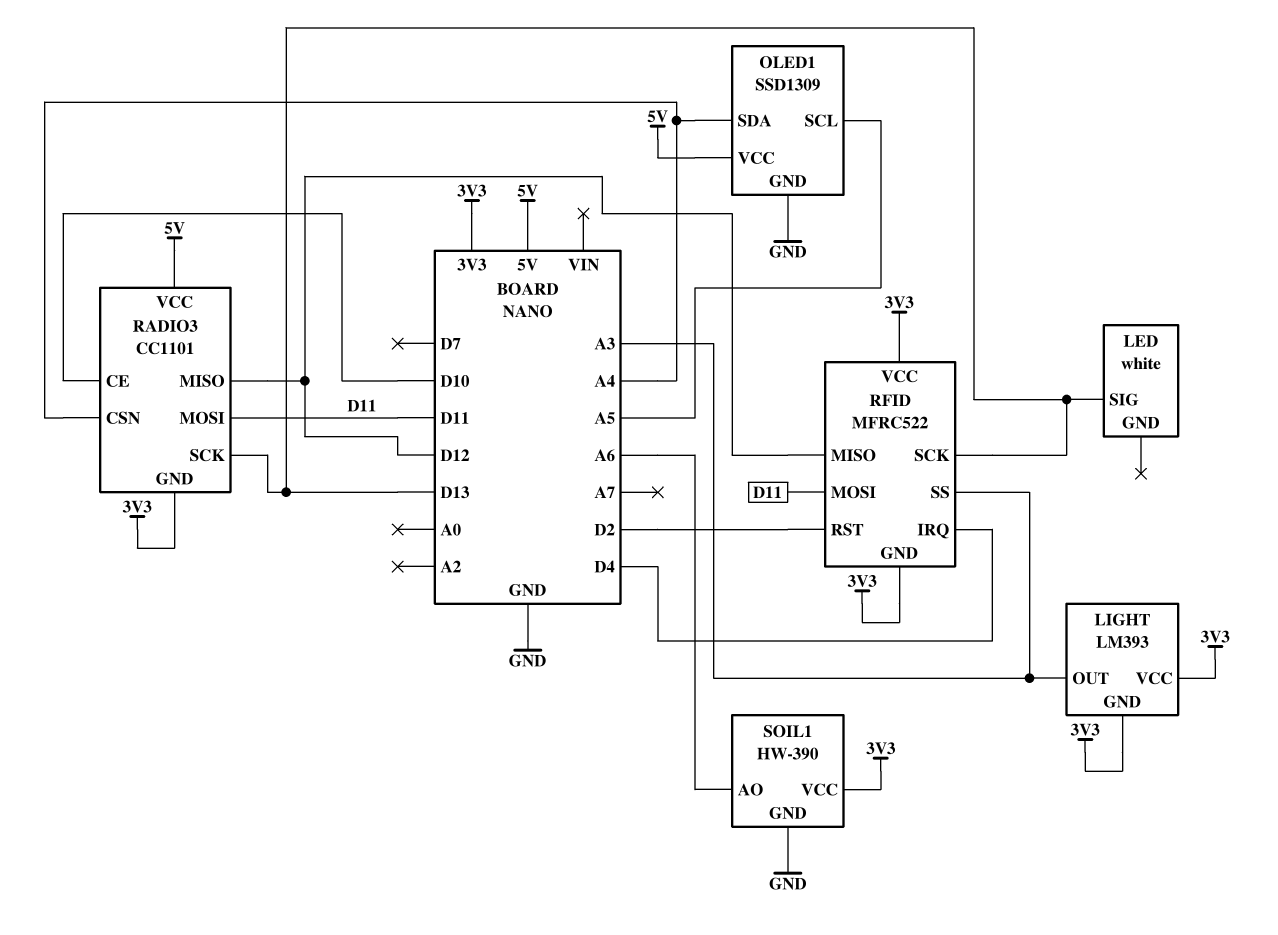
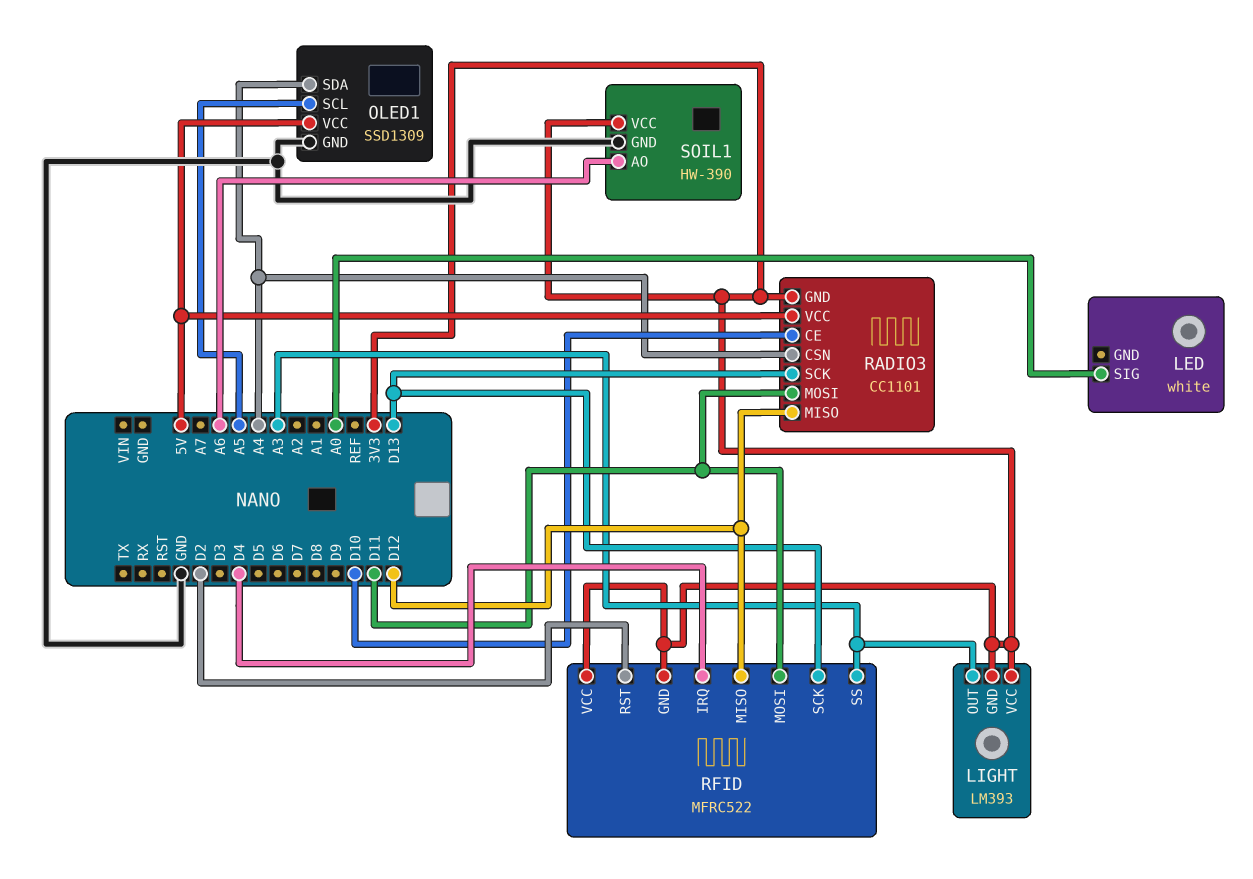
LED pin SIG: D13 -> A0

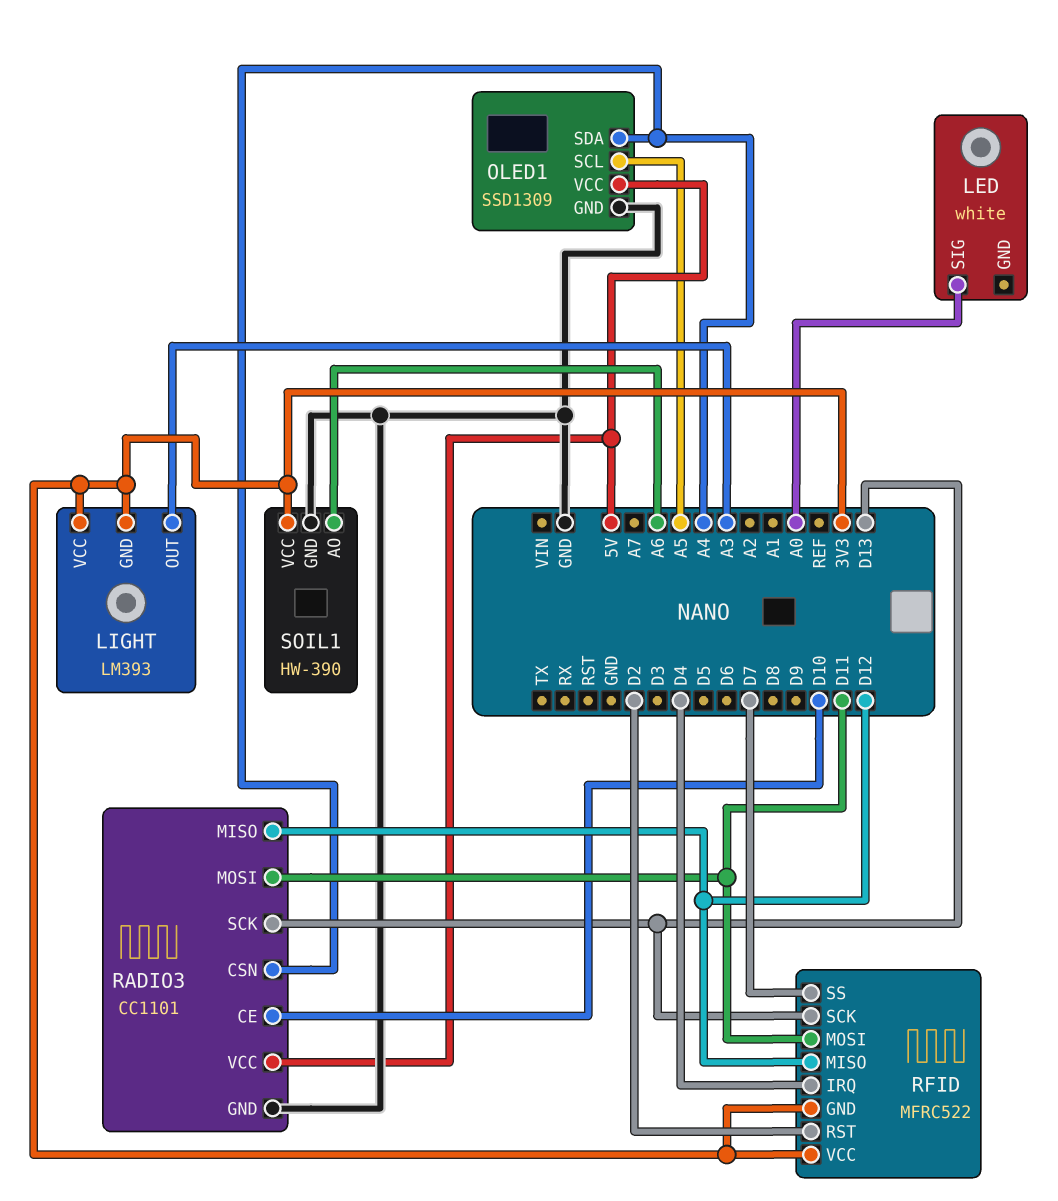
RADIO3 pin GND: 3V3 -> GND
RFID pin SS: A3 -> D7

